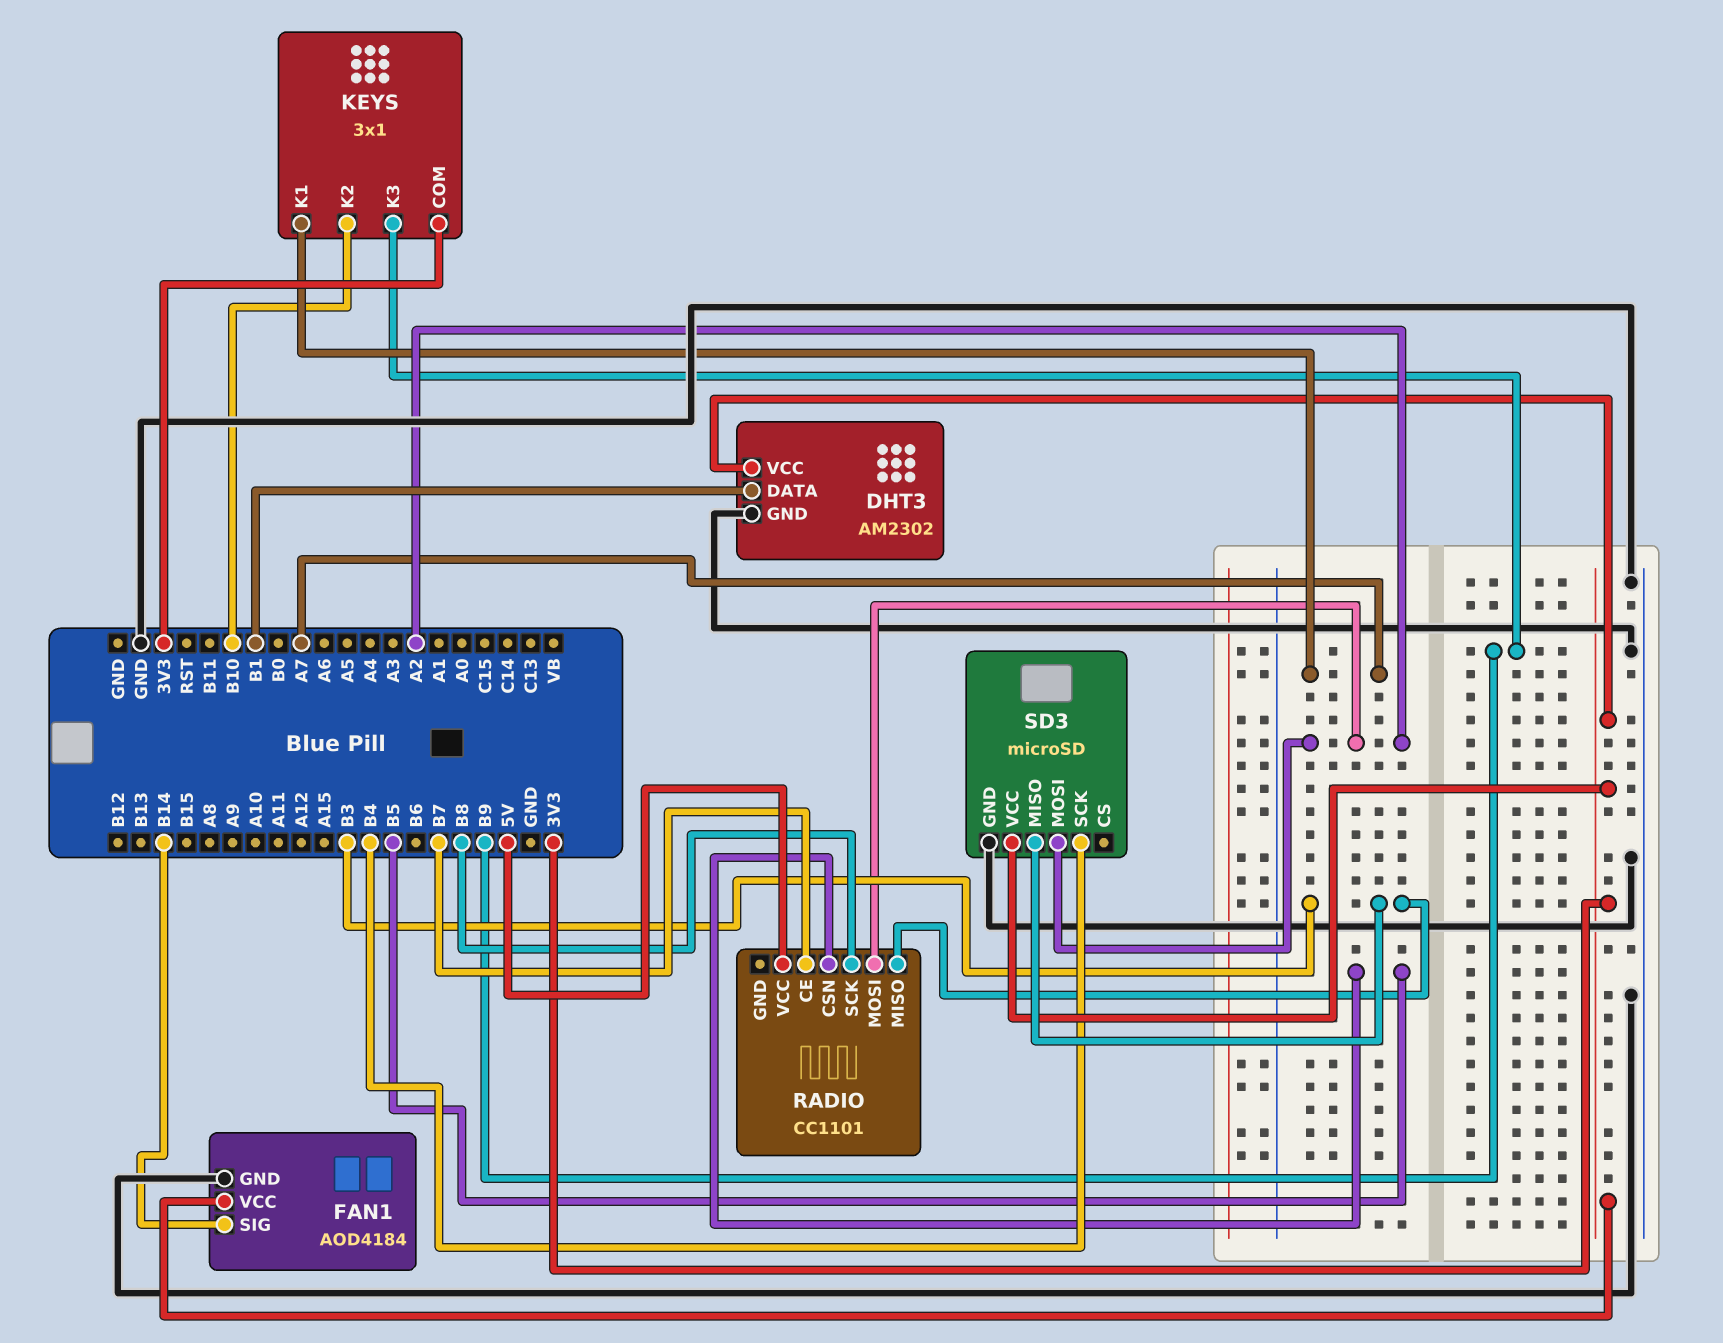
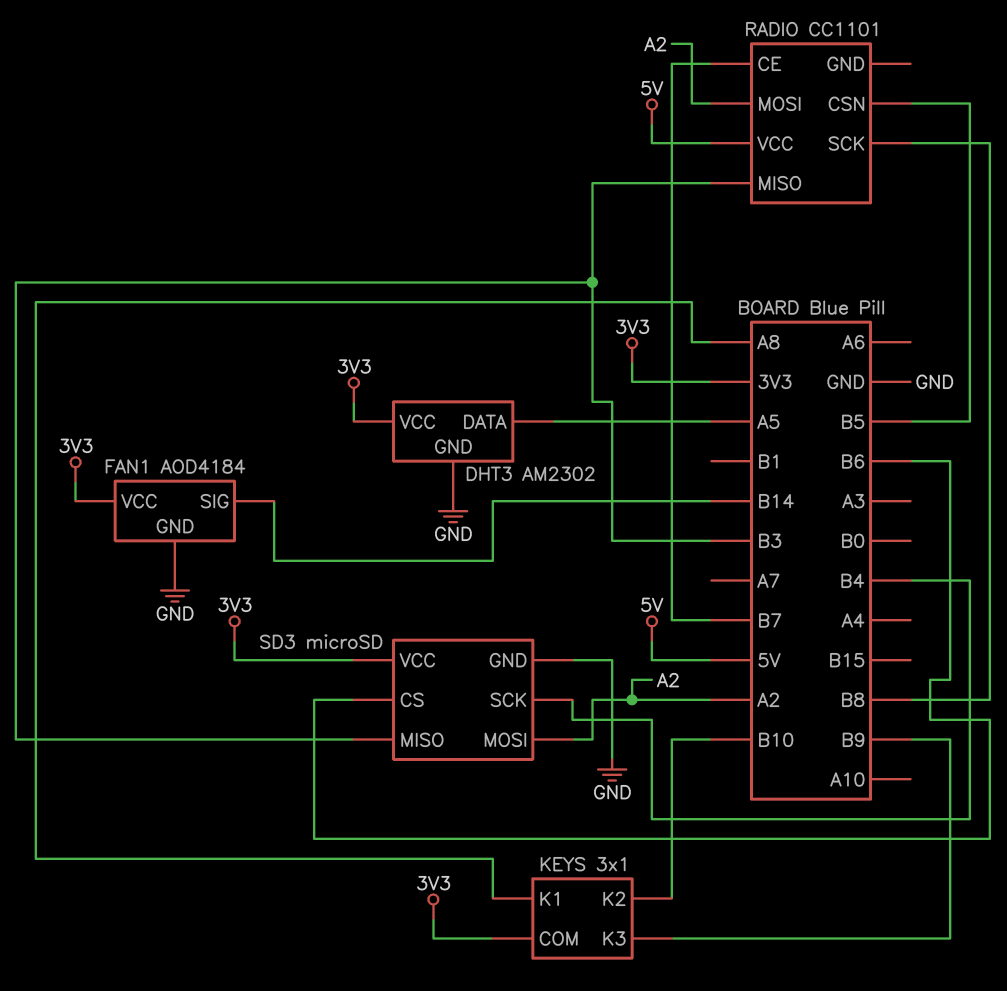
DHT3 pin DATA: B1 -> A5
KEYS pin K1: A7 -> A8
SD3 pin CS: none -> B6

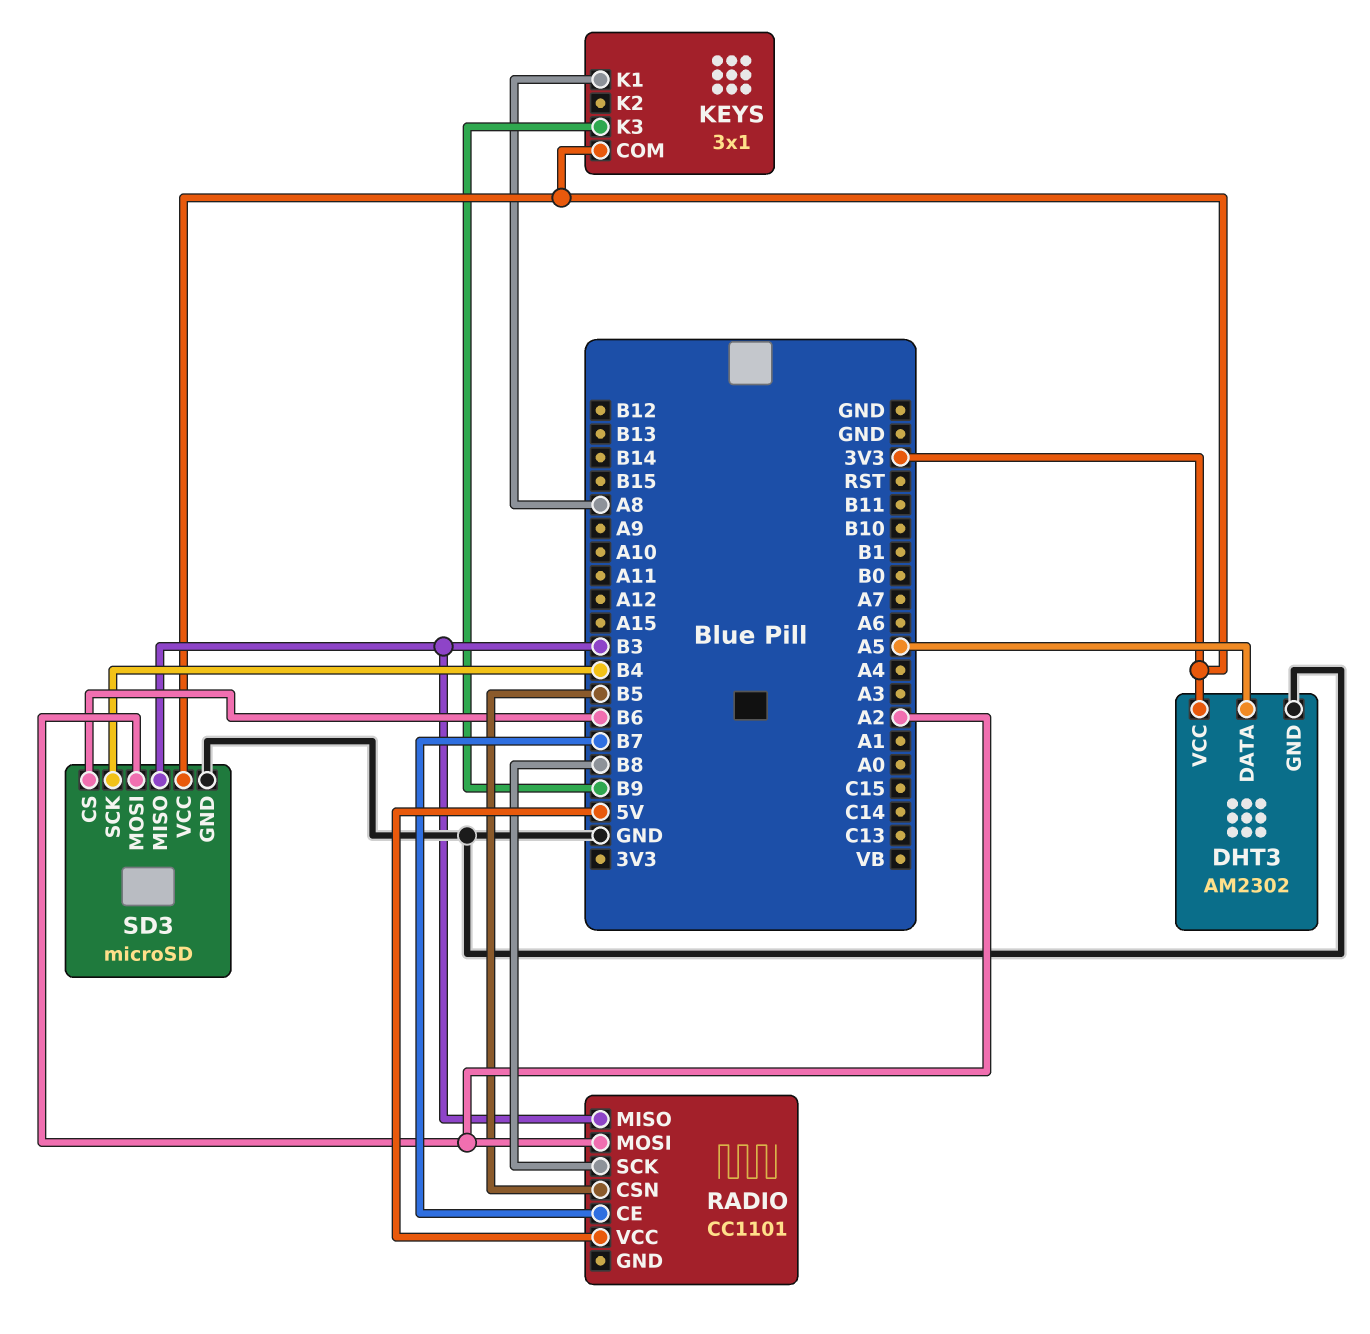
FAN1: AOD4184 -> none
FAN1 pin GND: GND -> none
FAN1 pin SIG: B14 -> none
FAN1 pin VCC: 3V3 -> none
KEYS pin K2: B10 -> none

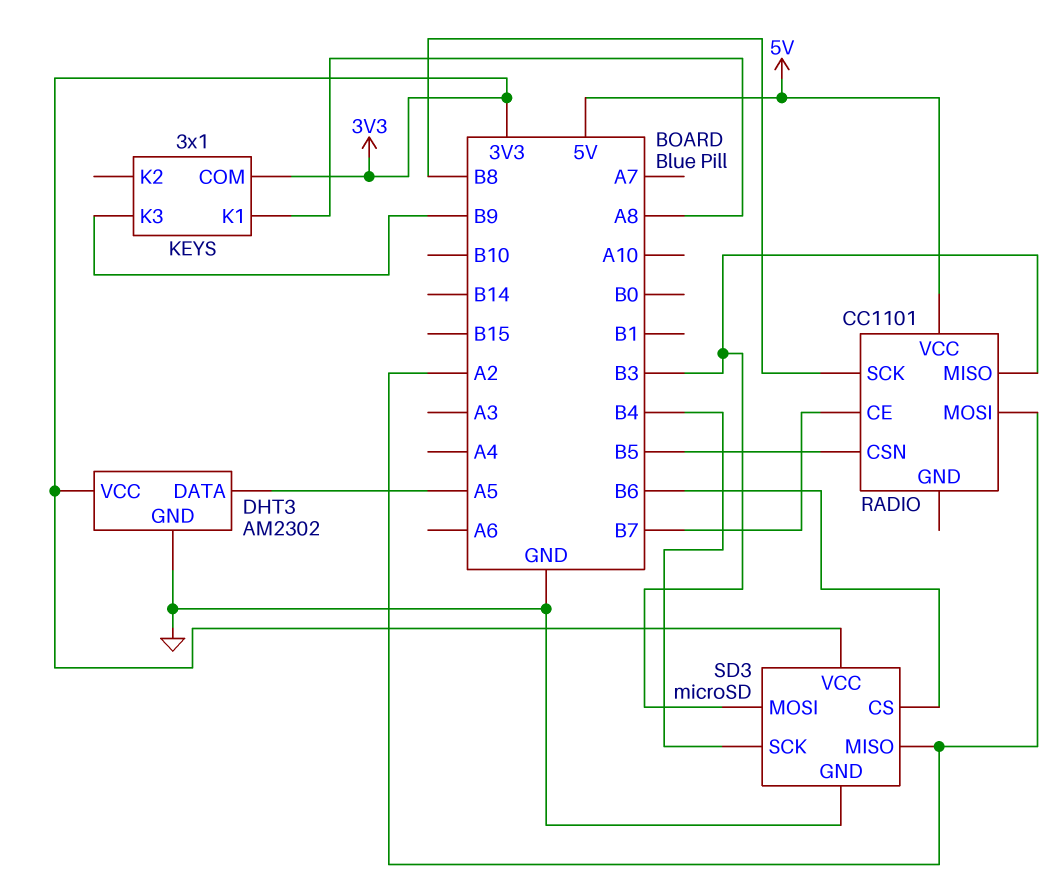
SD3 pin MISO: B3 -> A2
SD3 pin MOSI: A2 -> B3

